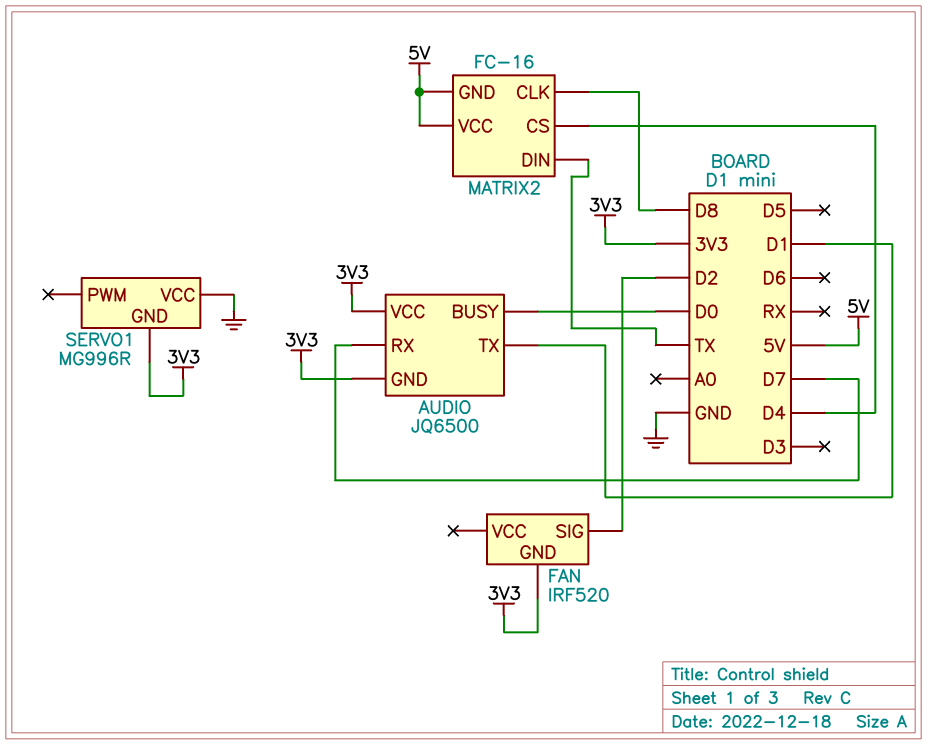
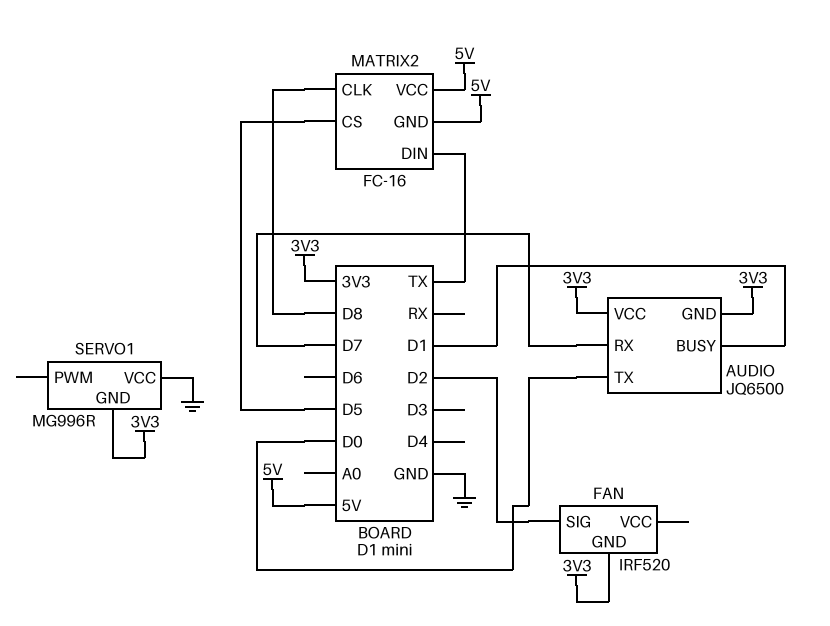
AUDIO pin BUSY: D0 -> D1
AUDIO pin TX: D1 -> D0
MATRIX2 pin CS: D4 -> D5

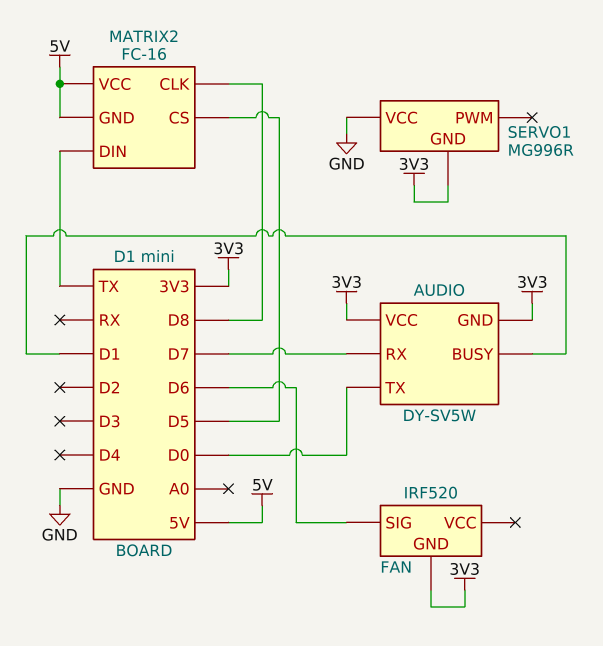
AUDIO: JQ6500 -> DY-SV5W
FAN pin SIG: D2 -> D6

